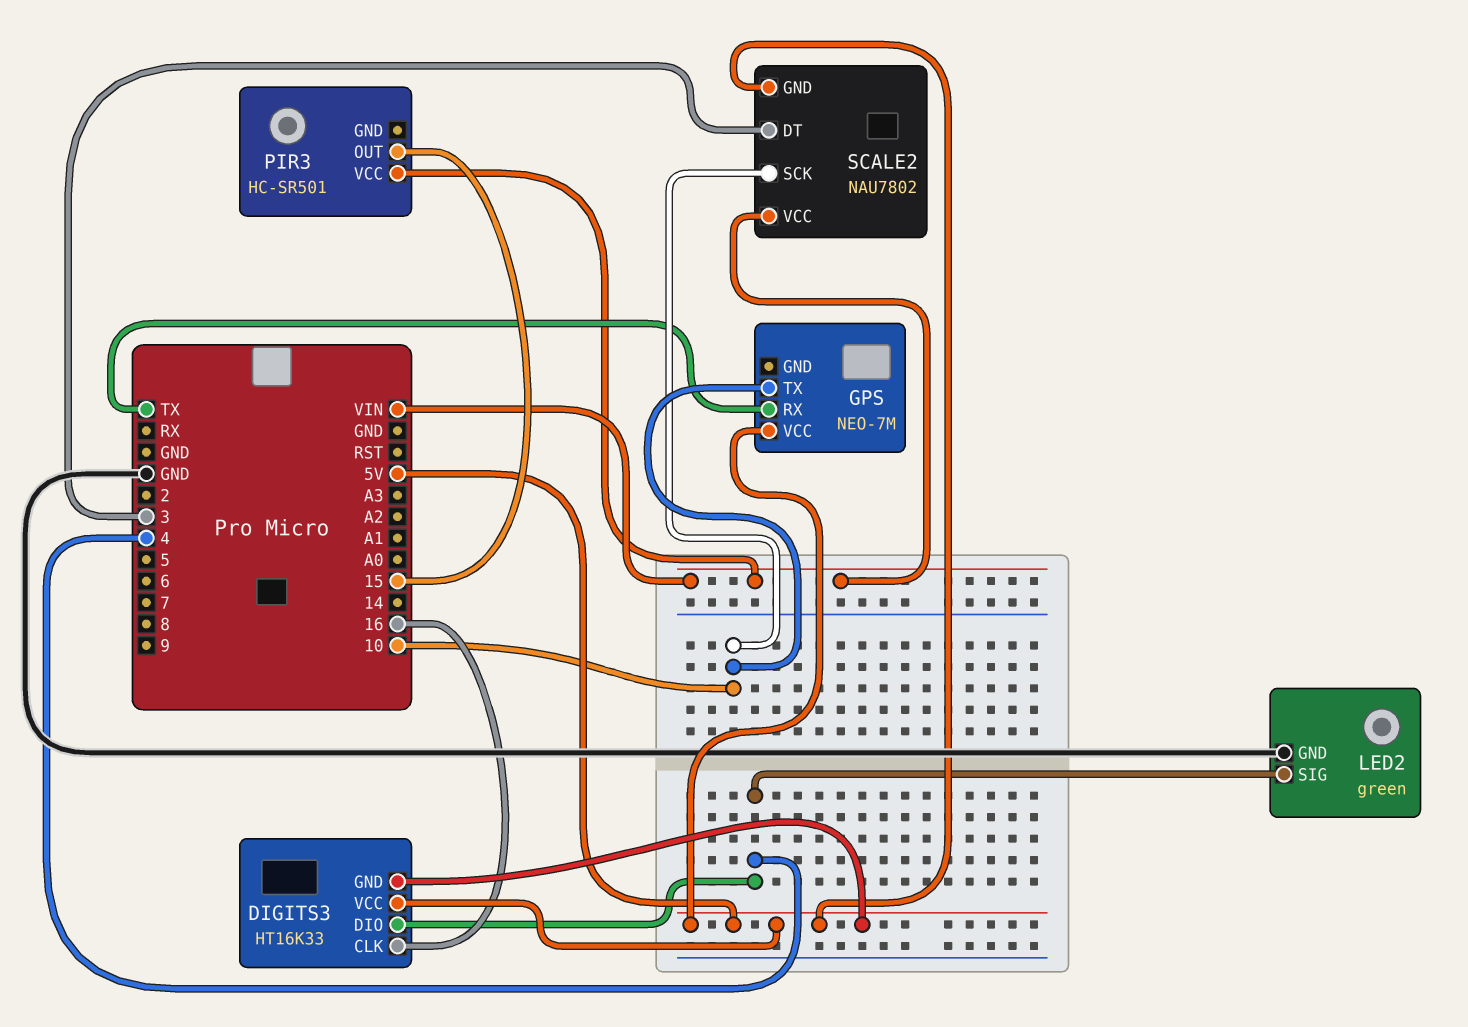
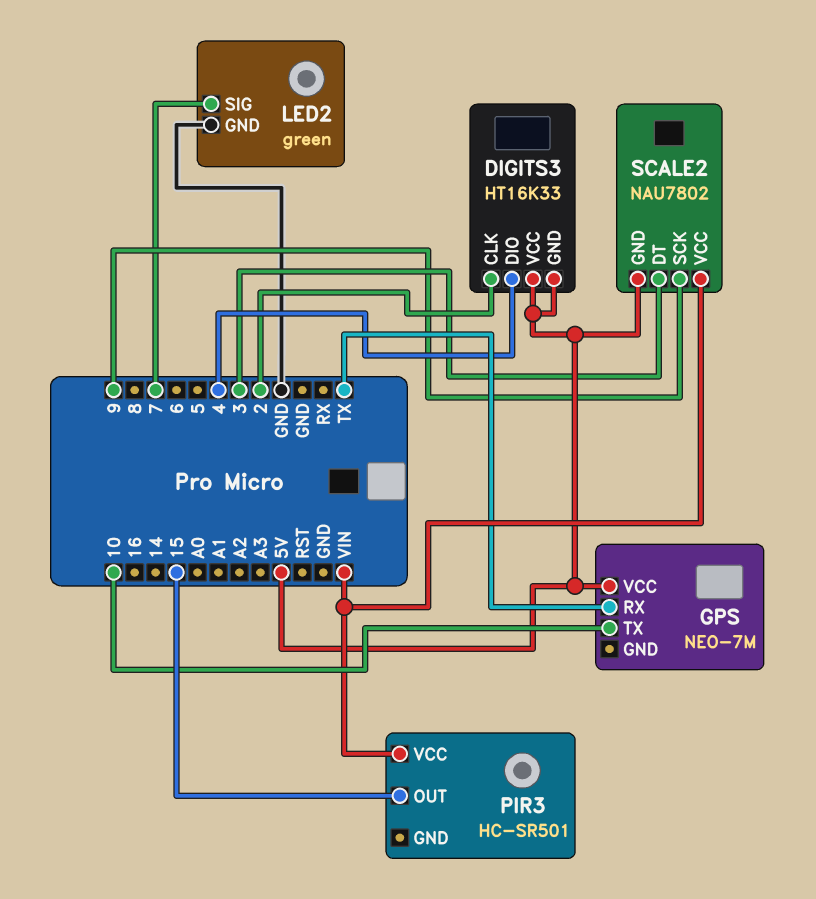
DIGITS3 pin CLK: 16 -> 2
LED2 pin SIG: 4 -> 7
SCALE2 pin SCK: 10 -> 9

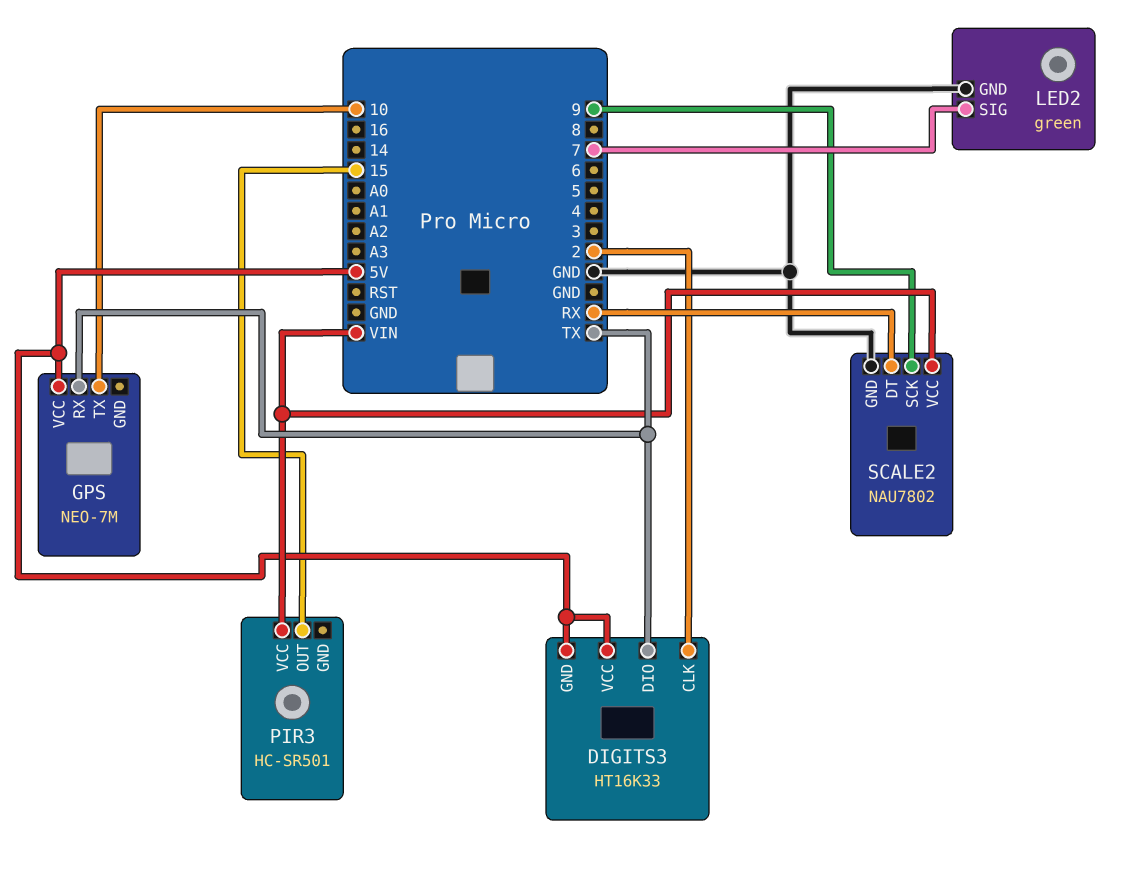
DIGITS3 pin DIO: 4 -> TX
SCALE2 pin DT: 3 -> RX
SCALE2 pin GND: 5V -> GND

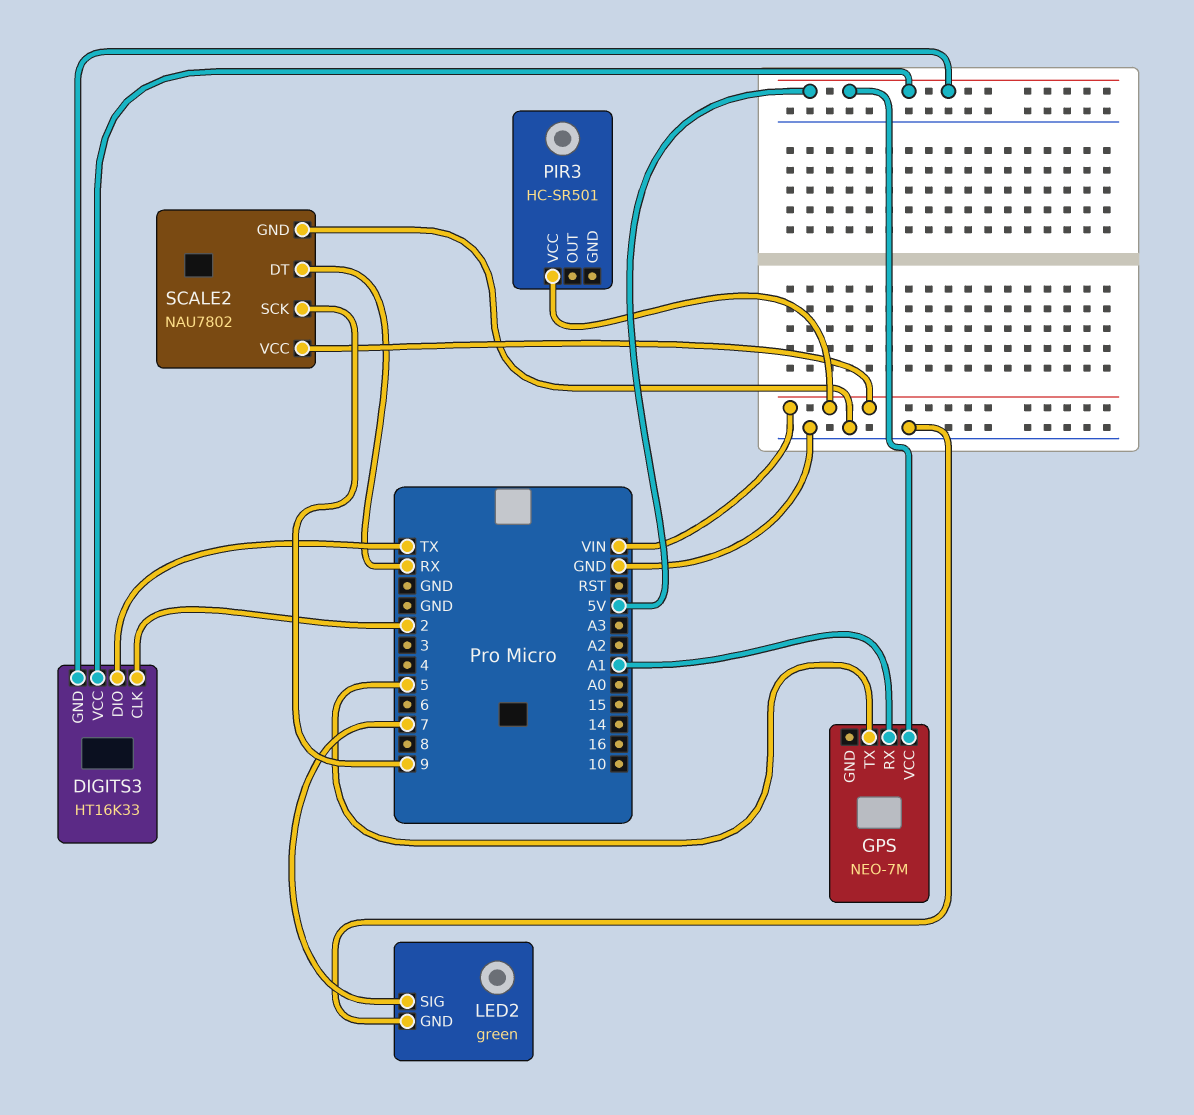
GPS pin RX: TX -> A1
GPS pin TX: 10 -> 5
PIR3 pin OUT: 15 -> none

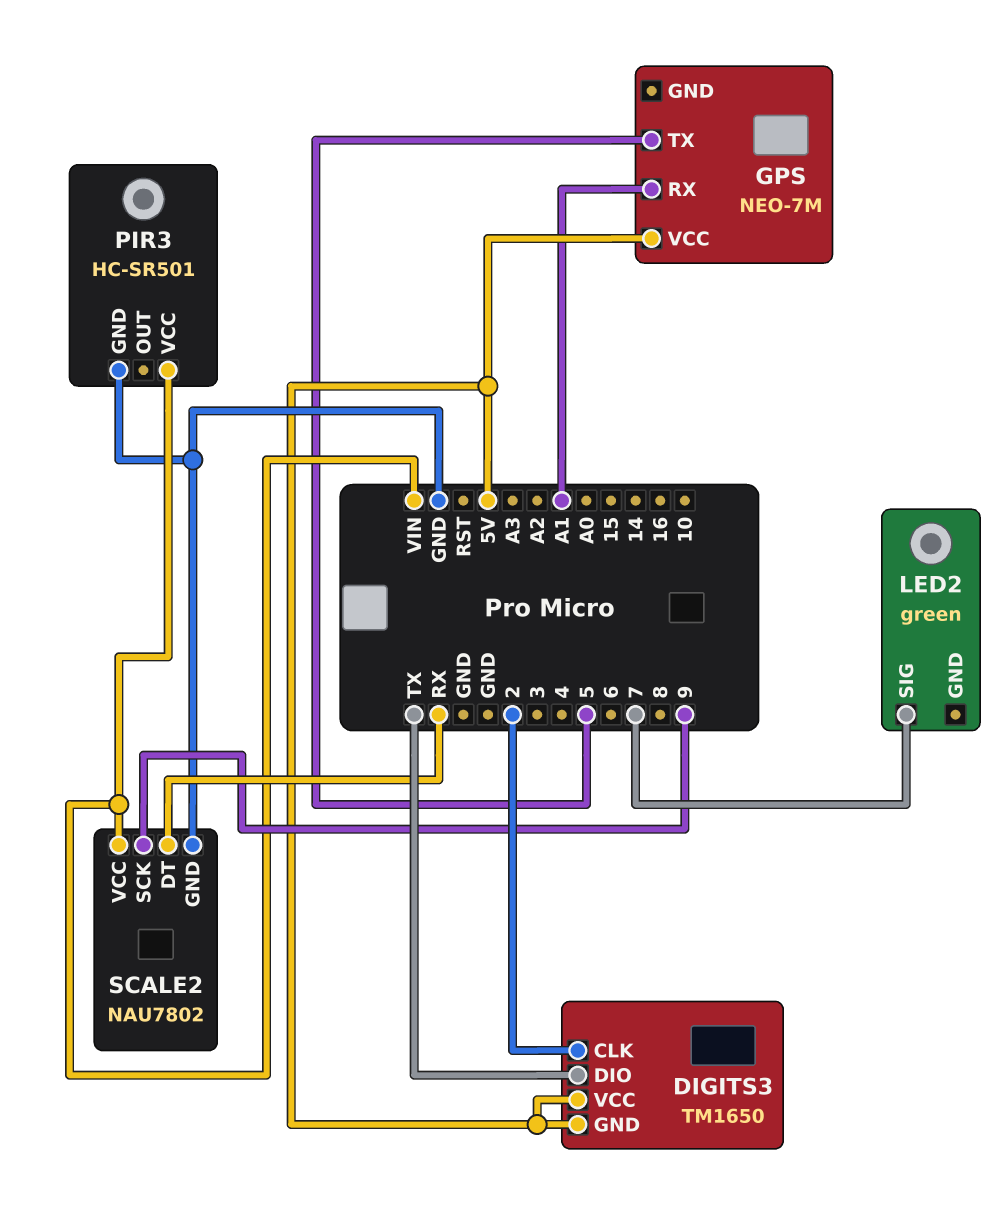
DIGITS3: HT16K33 -> TM1650
LED2 pin GND: GND -> none
PIR3 pin GND: none -> GND

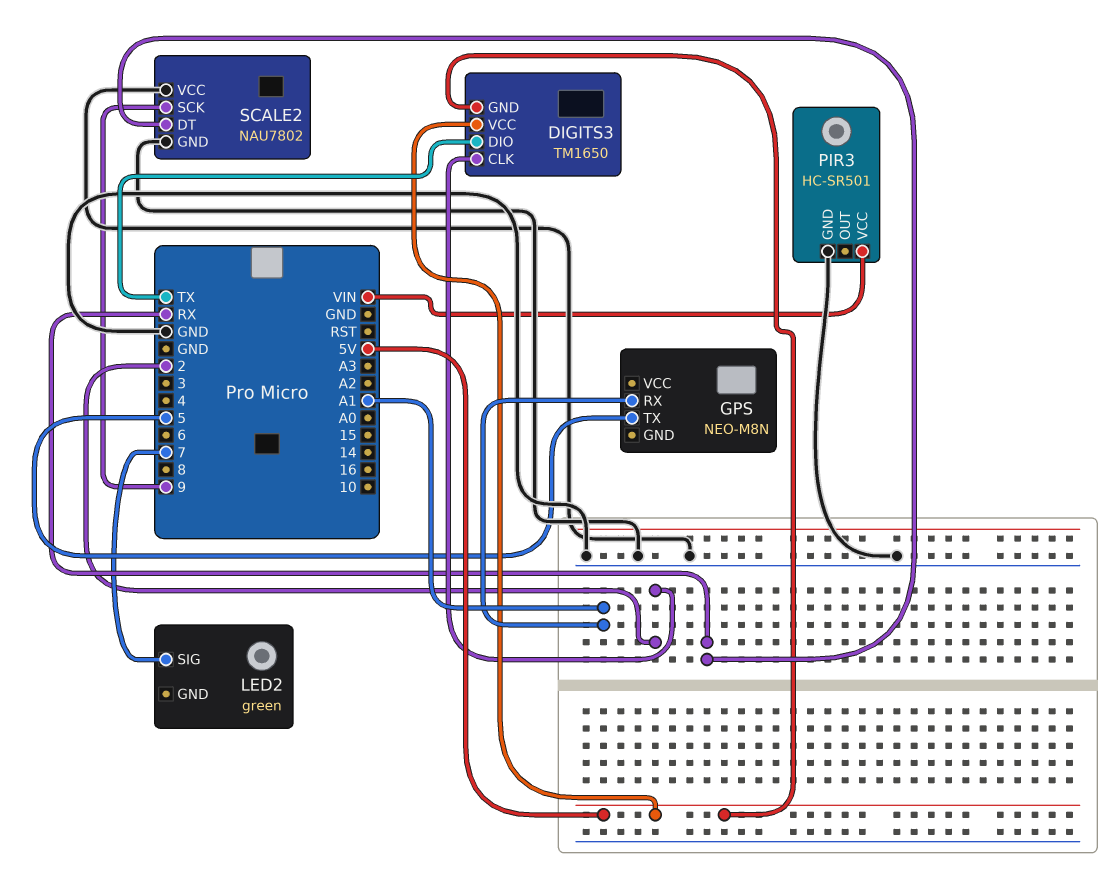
GPS: NEO-7M -> NEO-M8N
GPS pin VCC: 5V -> none
SCALE2 pin VCC: VIN -> GND

